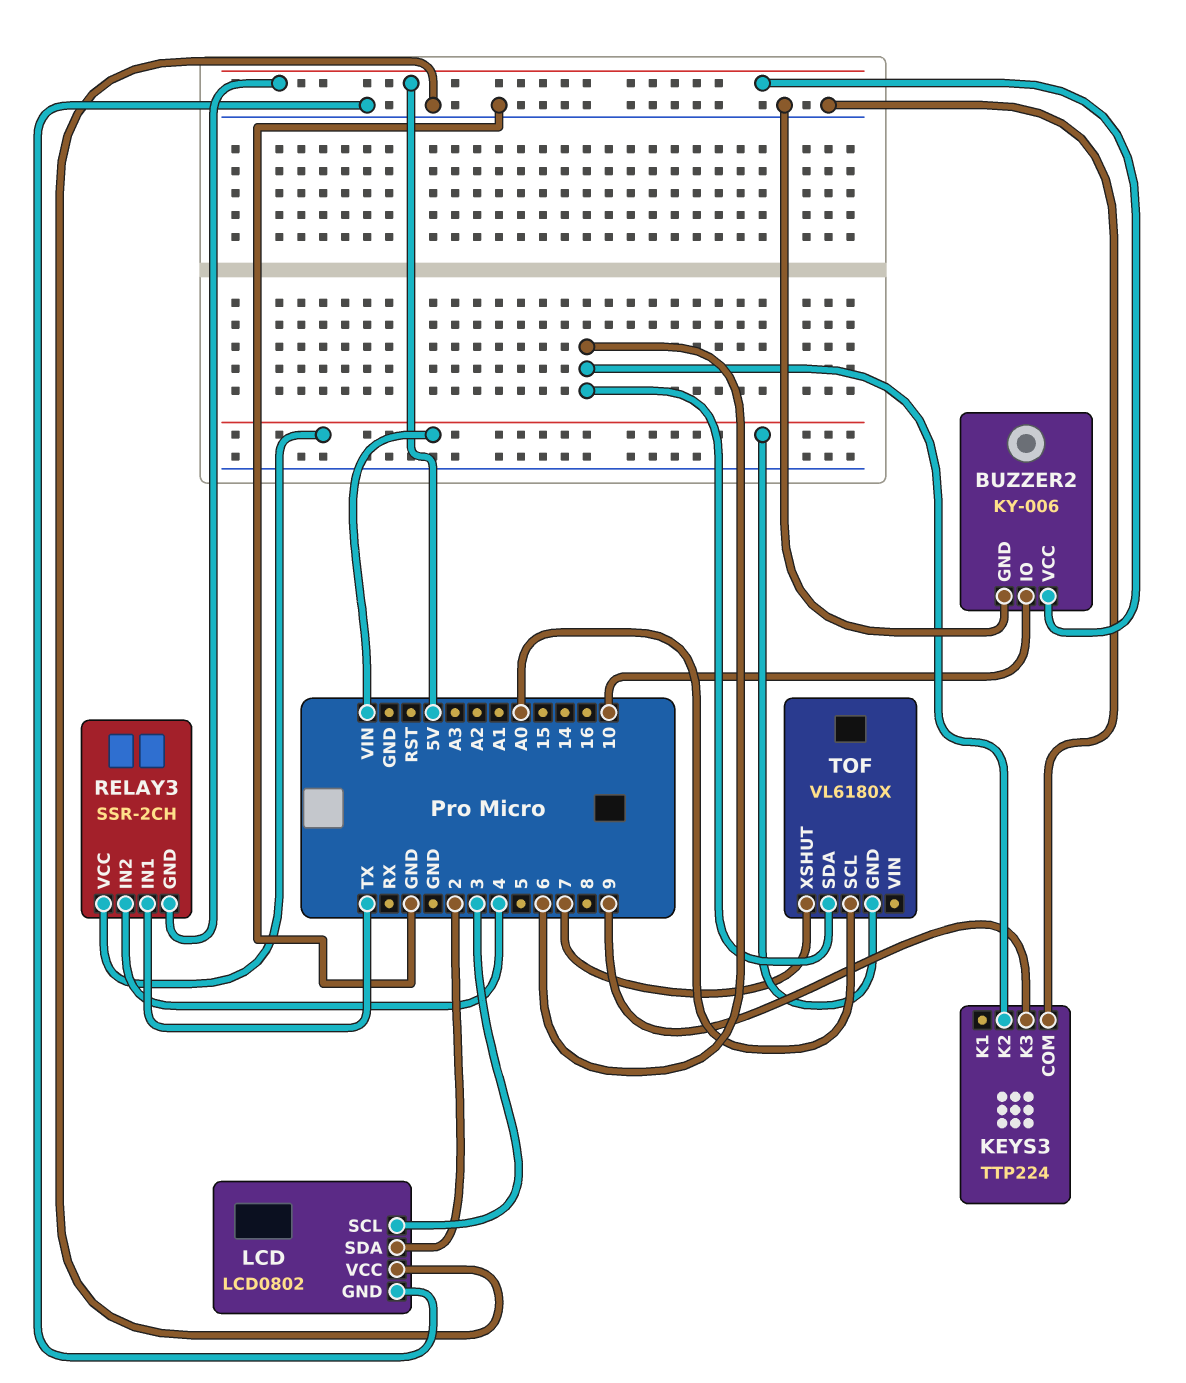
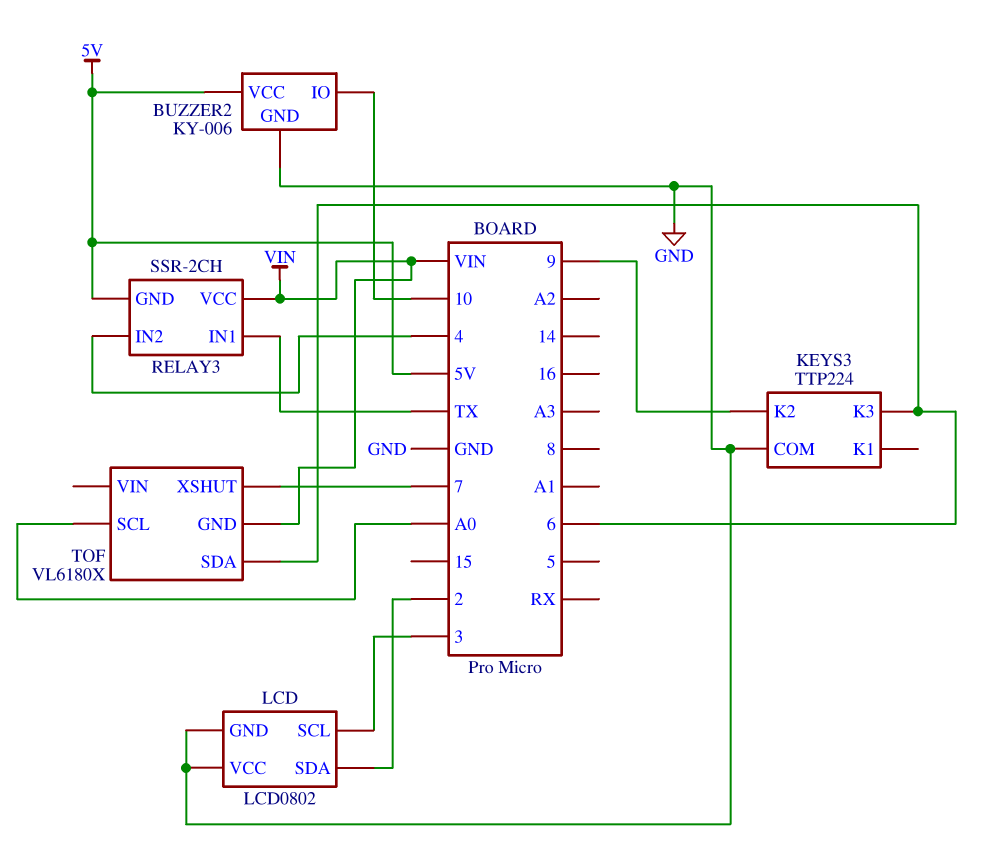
KEYS3 pin K2: 6 -> 9
KEYS3 pin K3: 9 -> 6

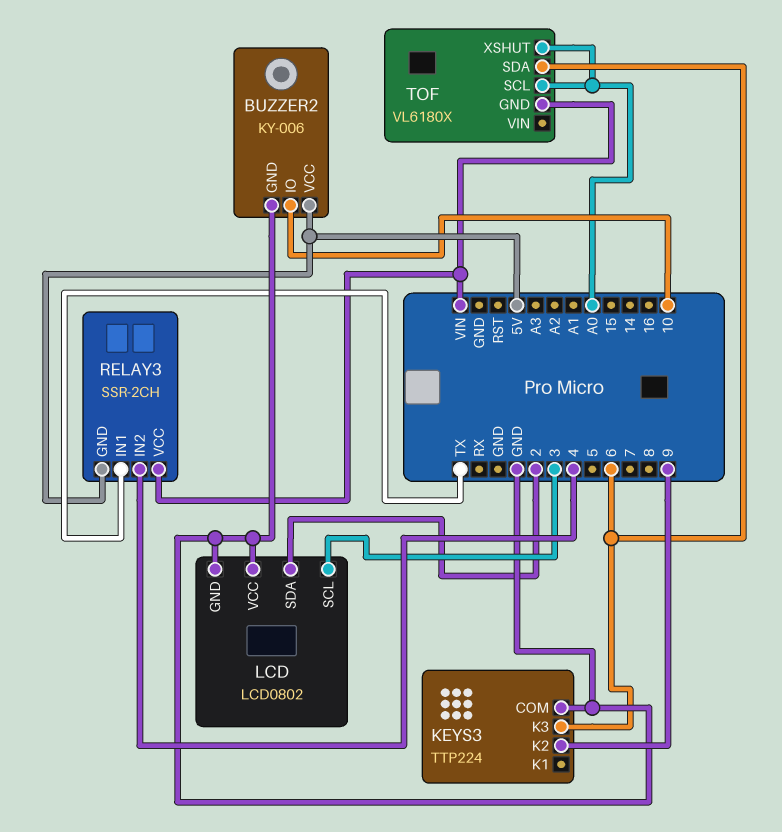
TOF pin XSHUT: 7 -> A0

